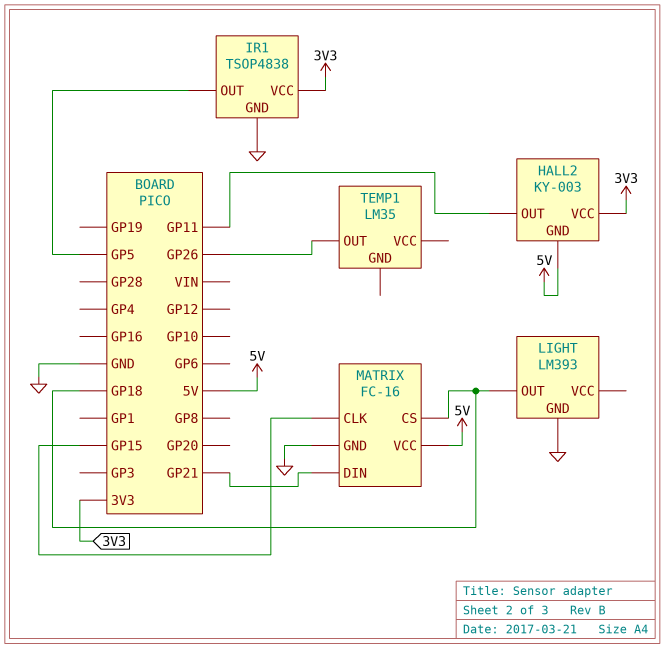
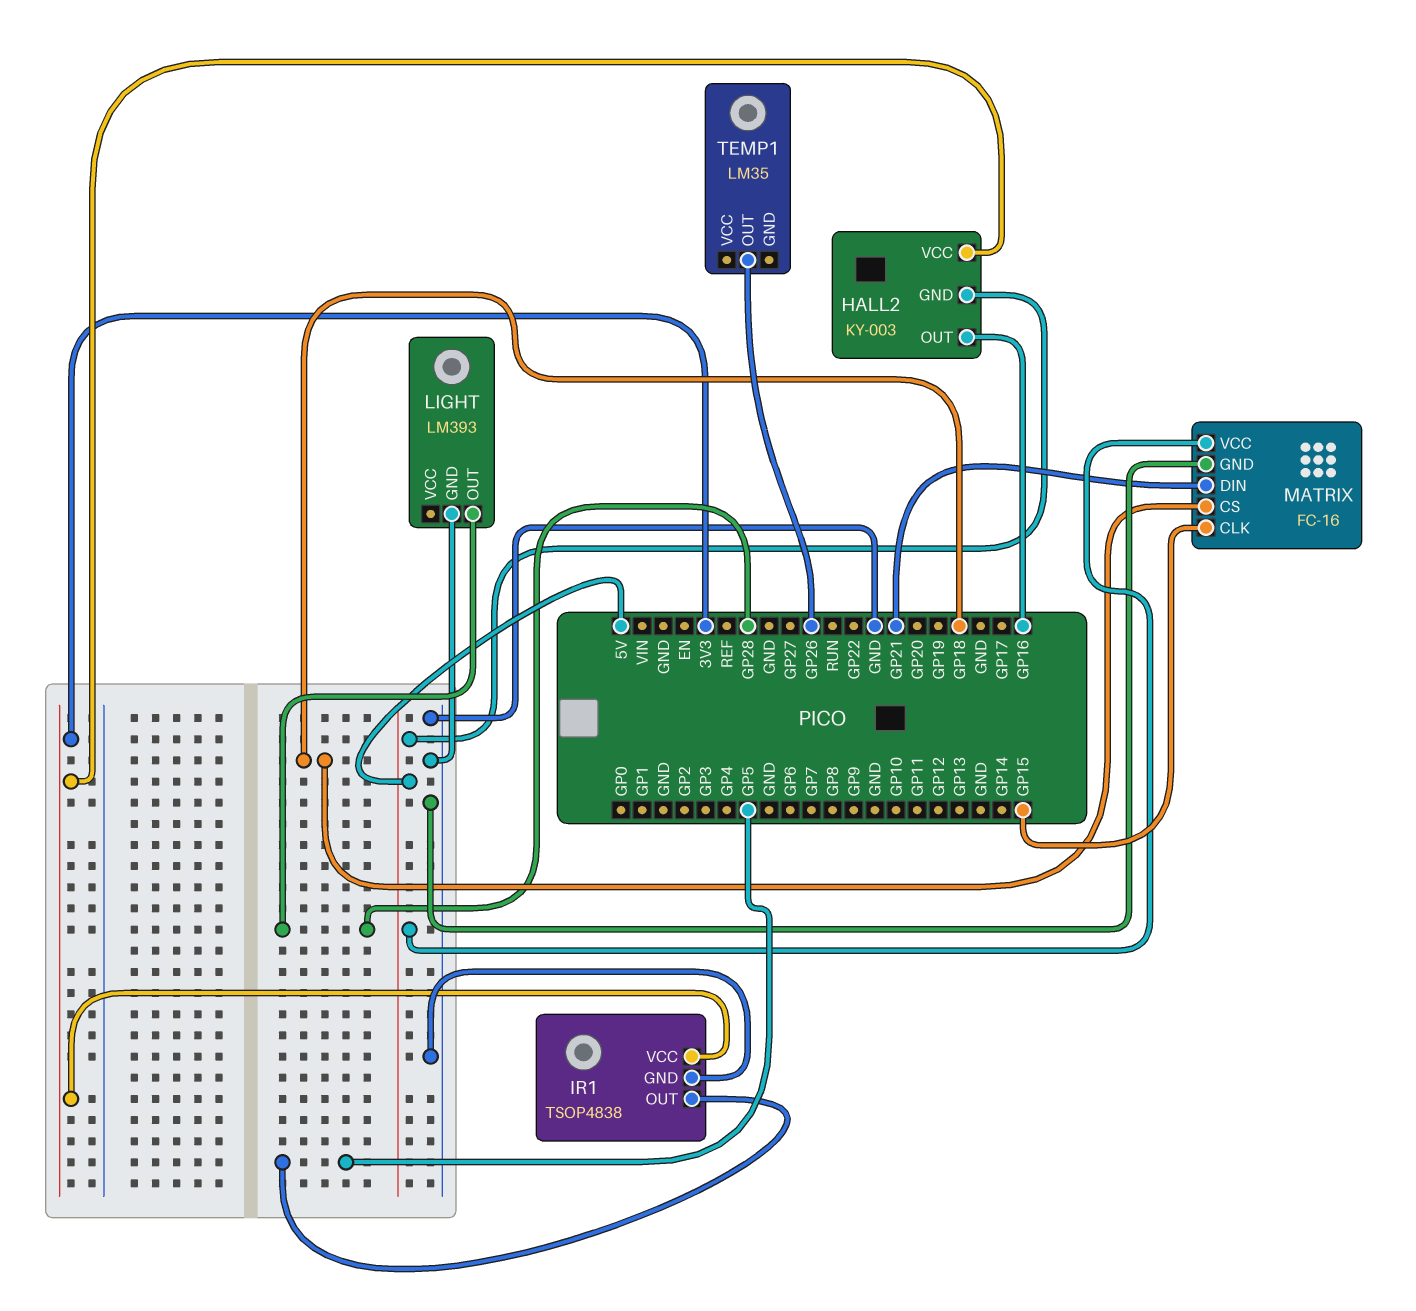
HALL2 pin OUT: GP11 -> GP16
LIGHT pin OUT: GP18 -> GP28

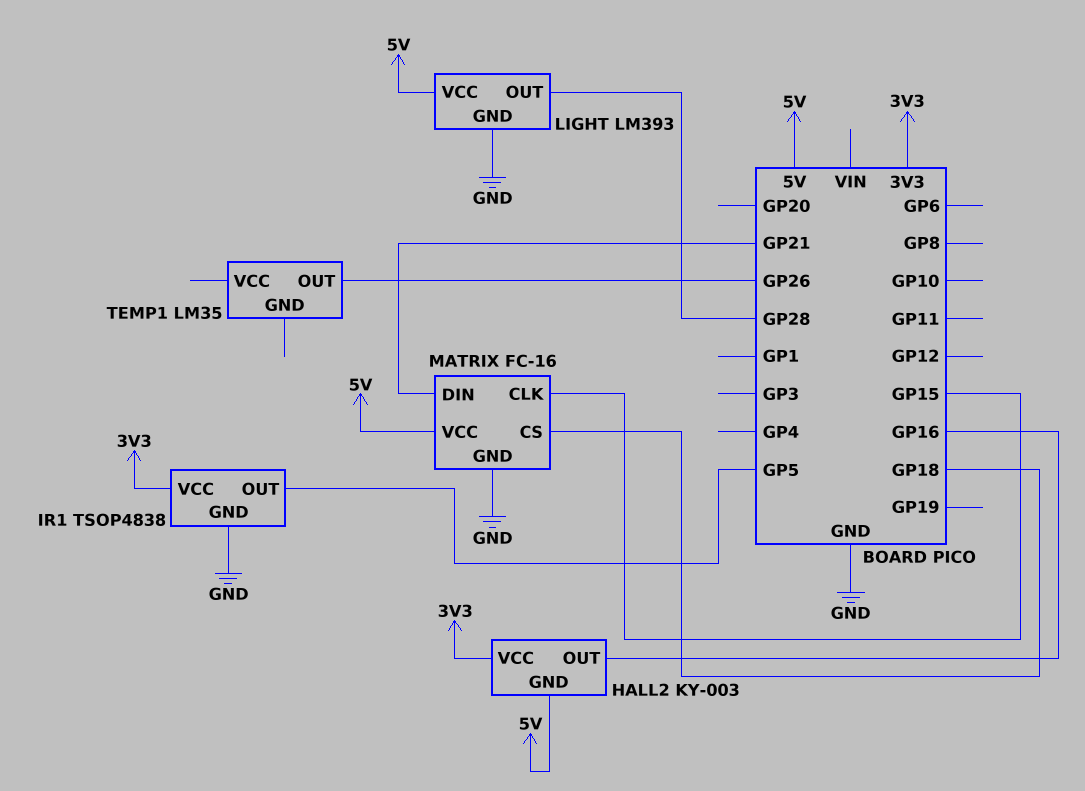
LIGHT pin VCC: none -> 5V

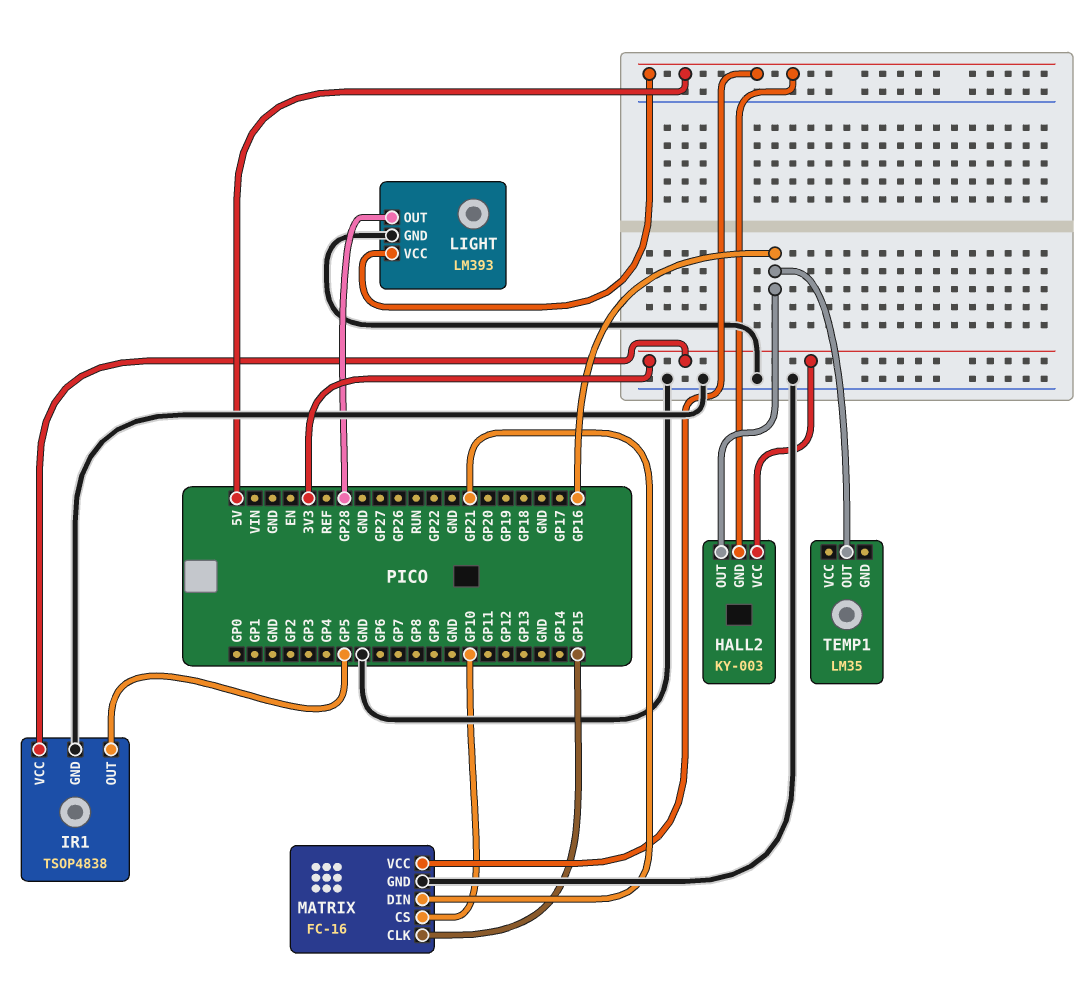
MATRIX pin CS: GP18 -> GP10
TEMP1 pin OUT: GP26 -> GP16

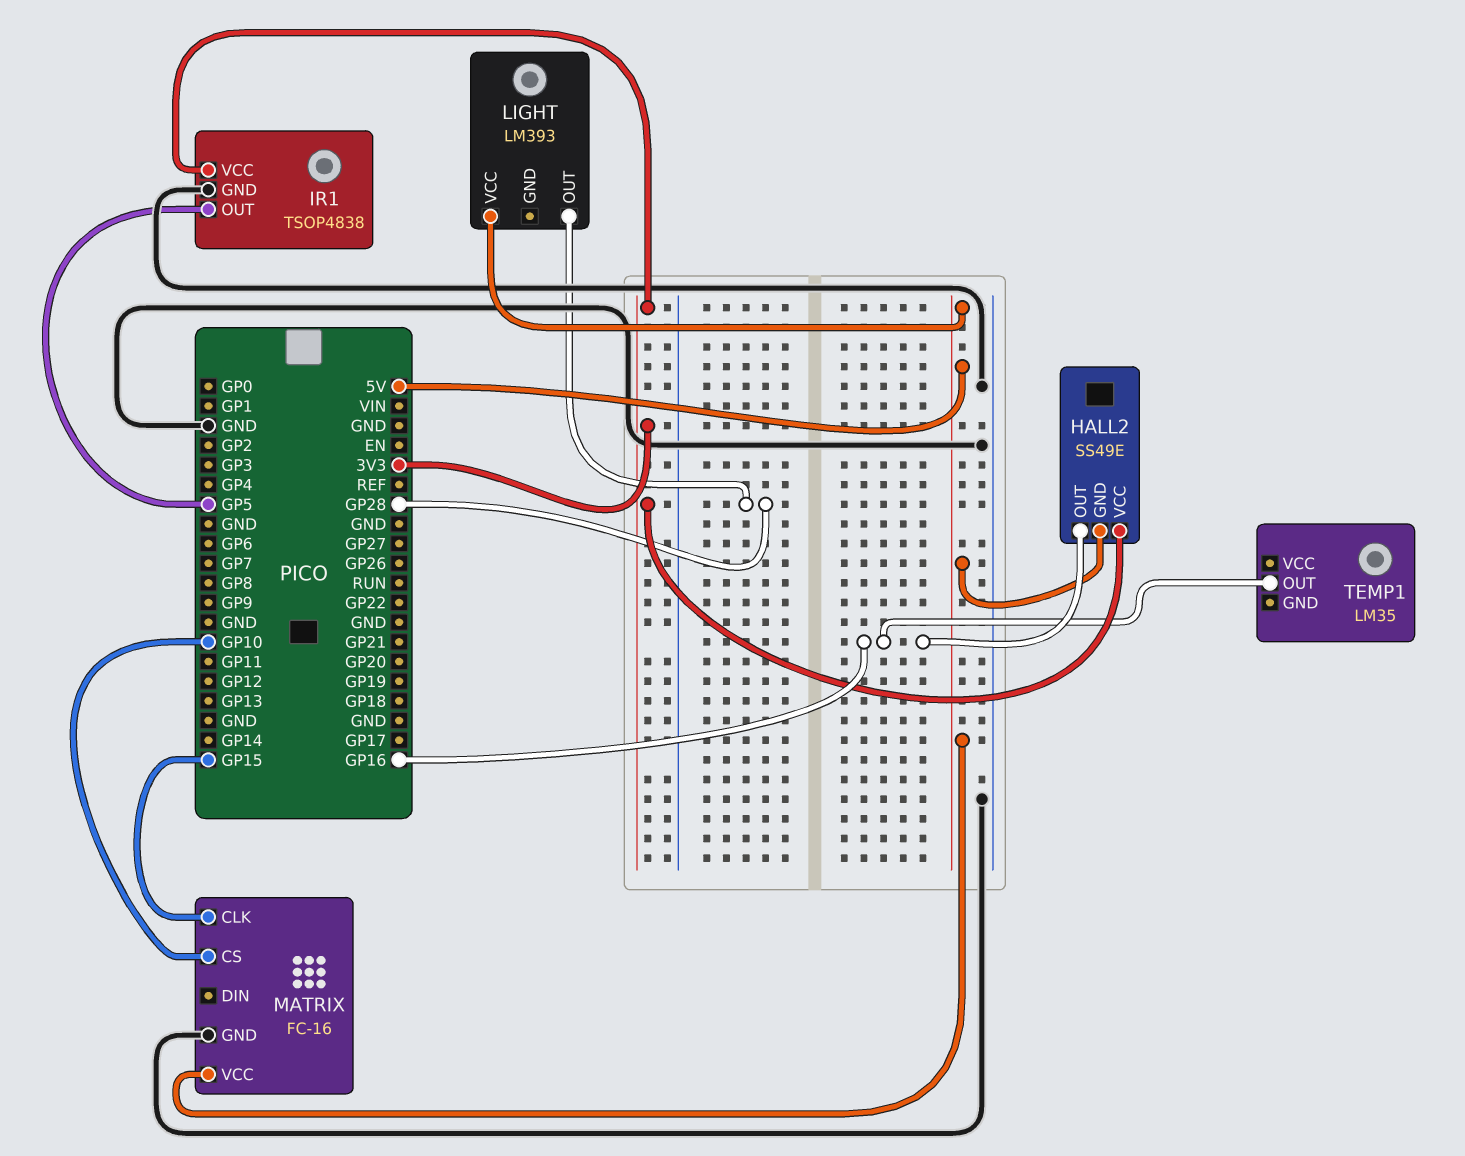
HALL2: KY-003 -> SS49E
LIGHT pin GND: GND -> none
MATRIX pin DIN: GP21 -> none

